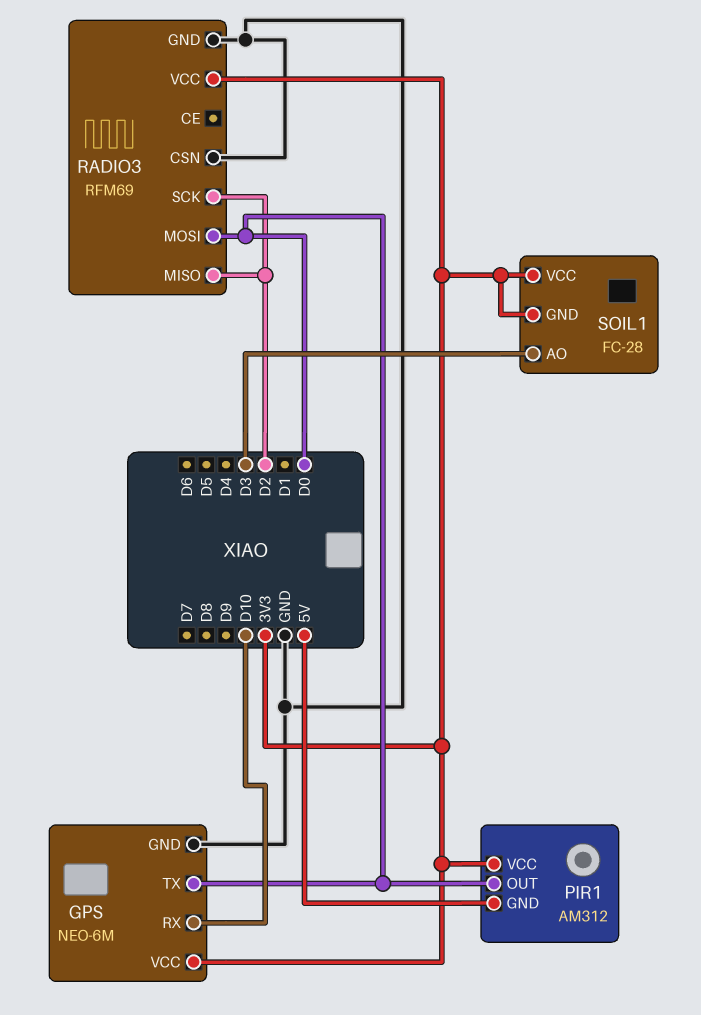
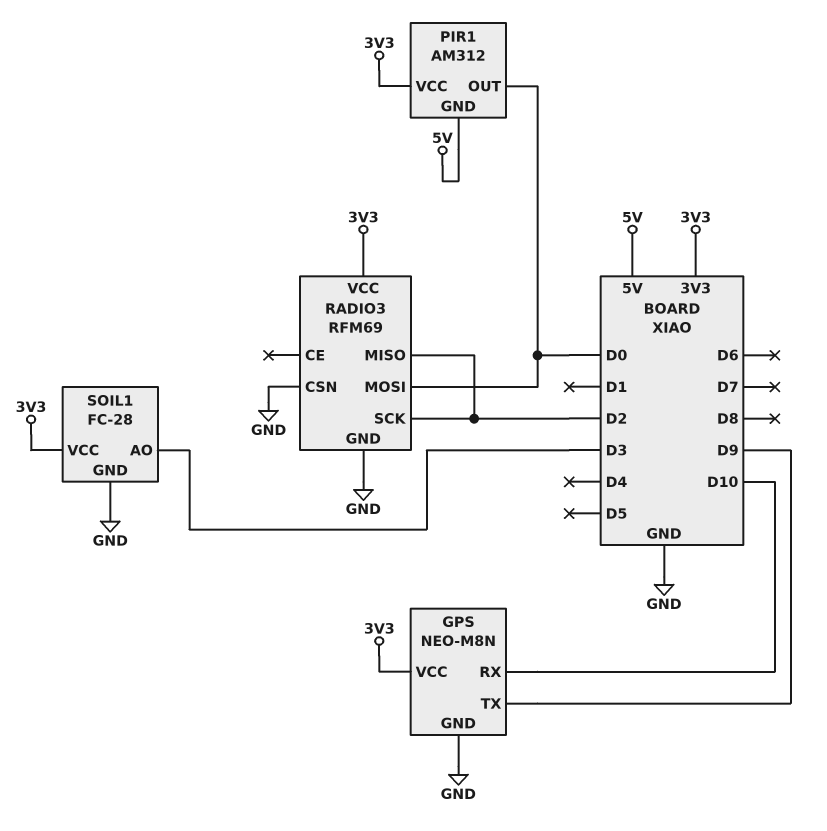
GPS: NEO-6M -> NEO-M8N
GPS pin TX: D0 -> D9
SOIL1 pin GND: 3V3 -> GND

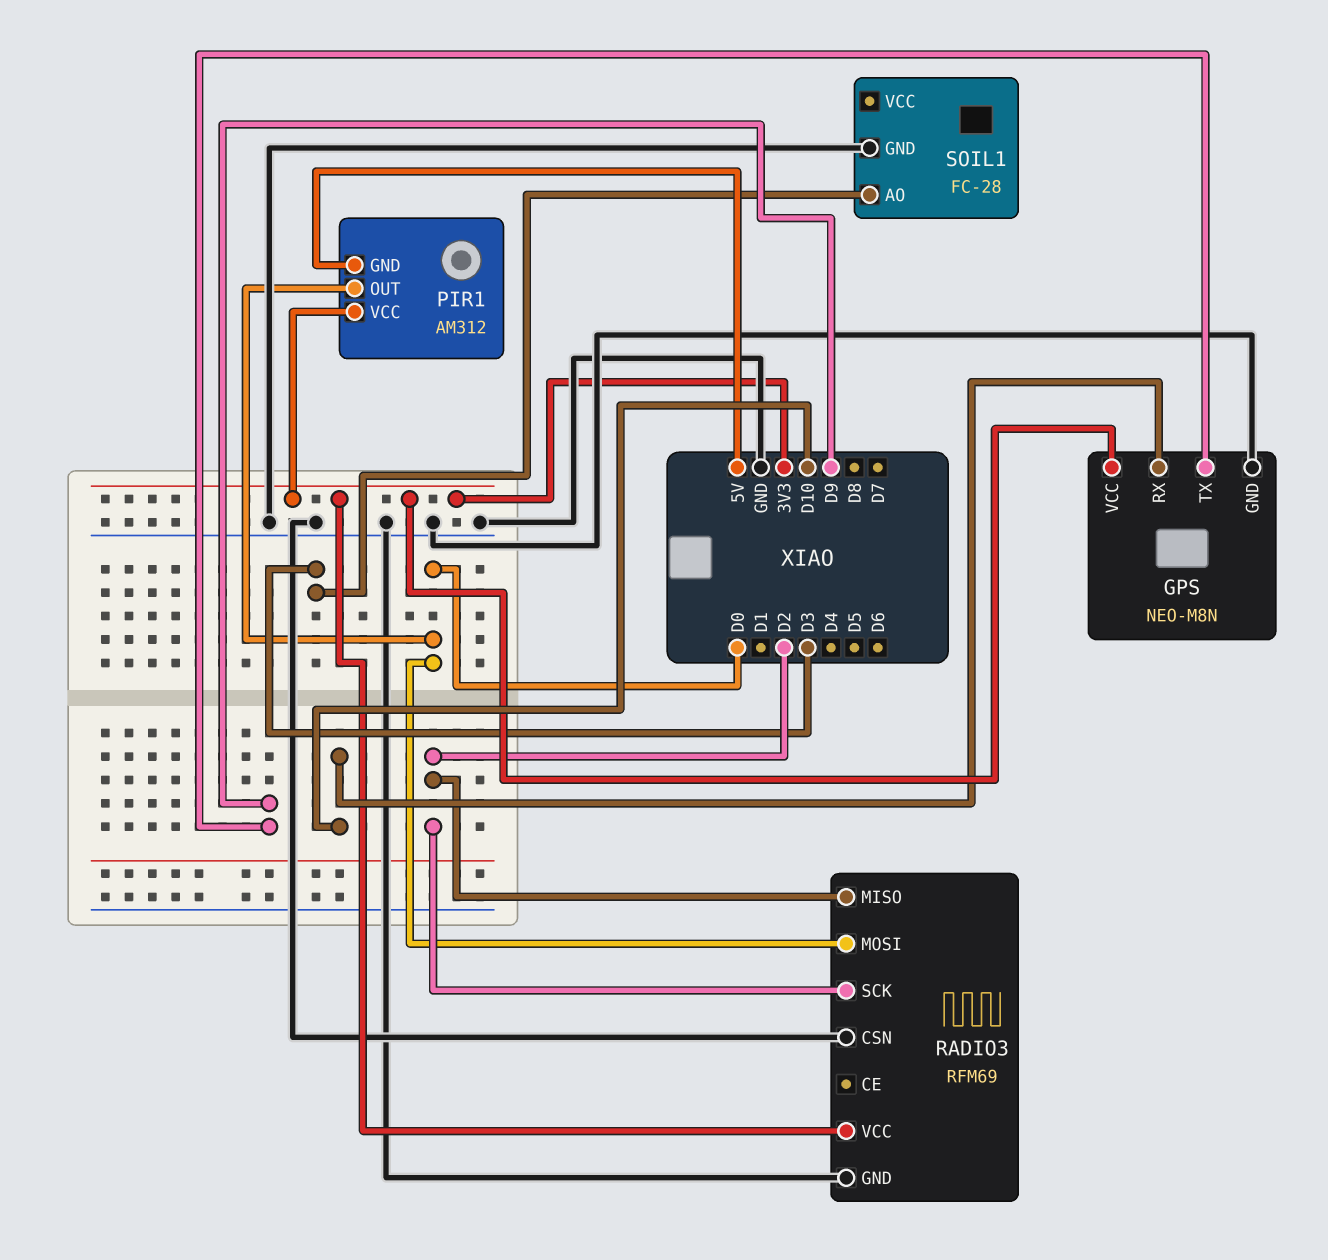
SOIL1 pin VCC: 3V3 -> none

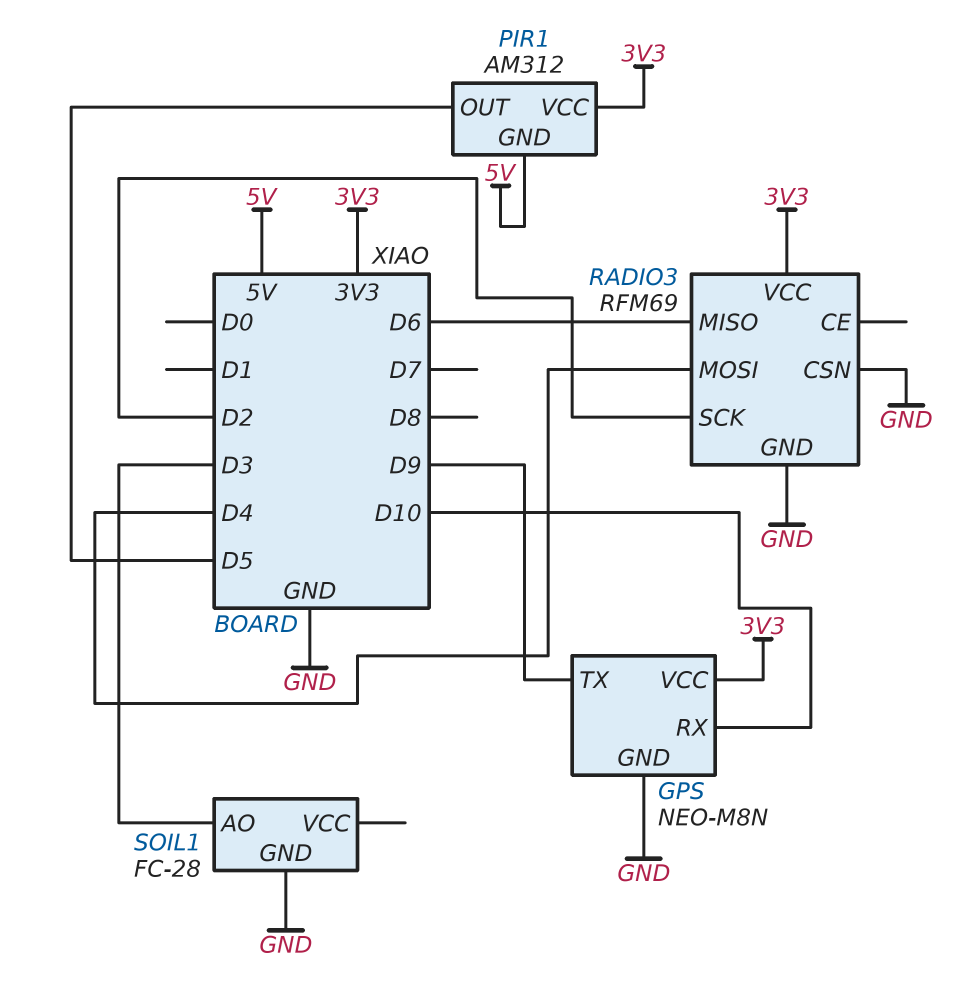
PIR1 pin OUT: D0 -> D5
RADIO3 pin MISO: D2 -> D6
RADIO3 pin MOSI: D0 -> D4

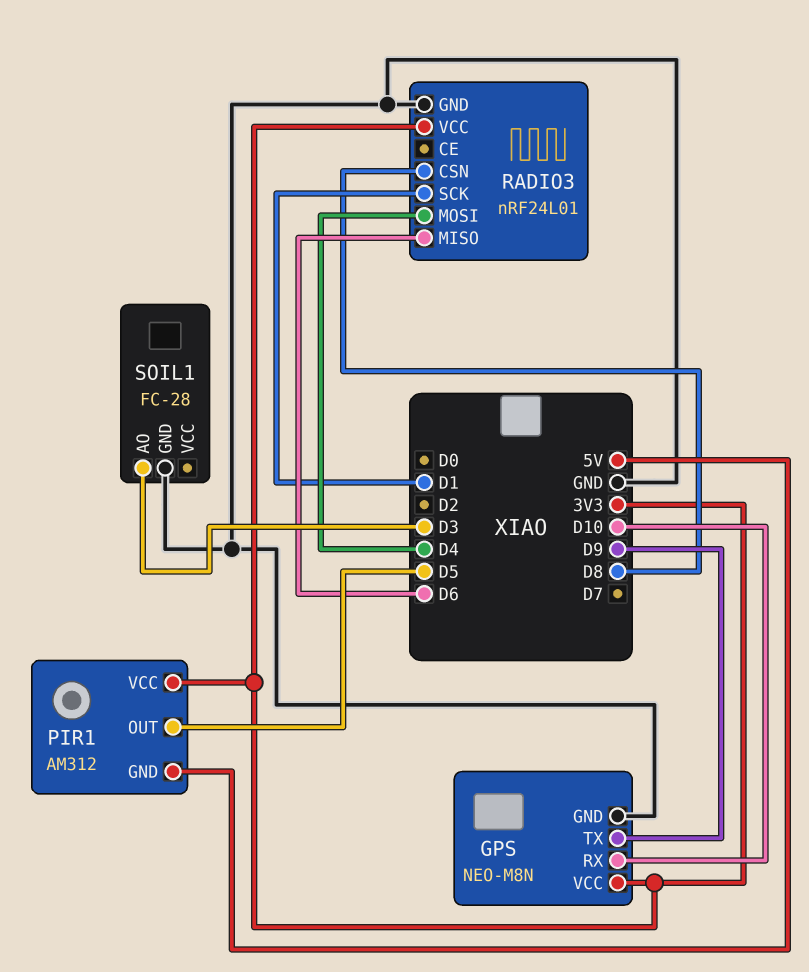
RADIO3: RFM69 -> nRF24L01
RADIO3 pin CSN: GND -> D8
RADIO3 pin SCK: D2 -> D1

